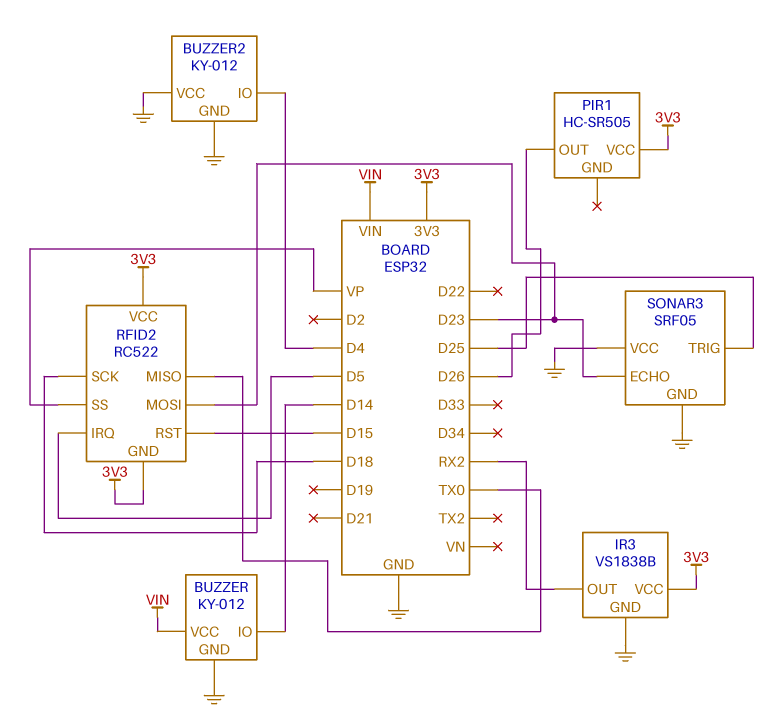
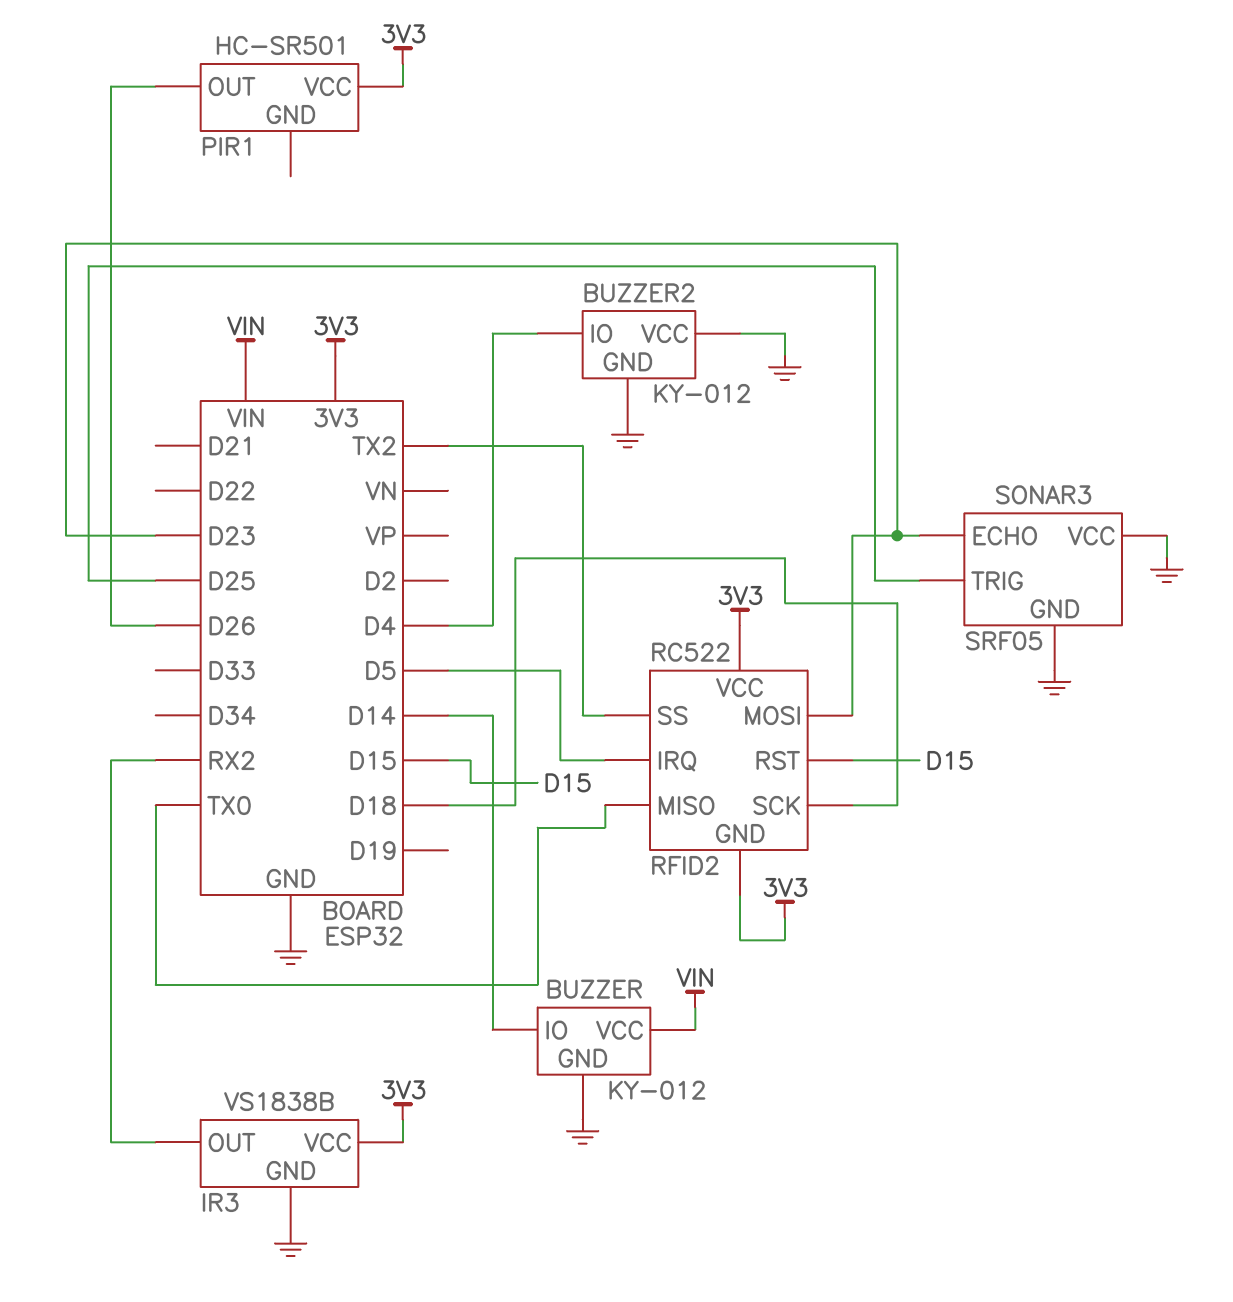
PIR1: HC-SR505 -> HC-SR501
RFID2 pin SS: VP -> TX2

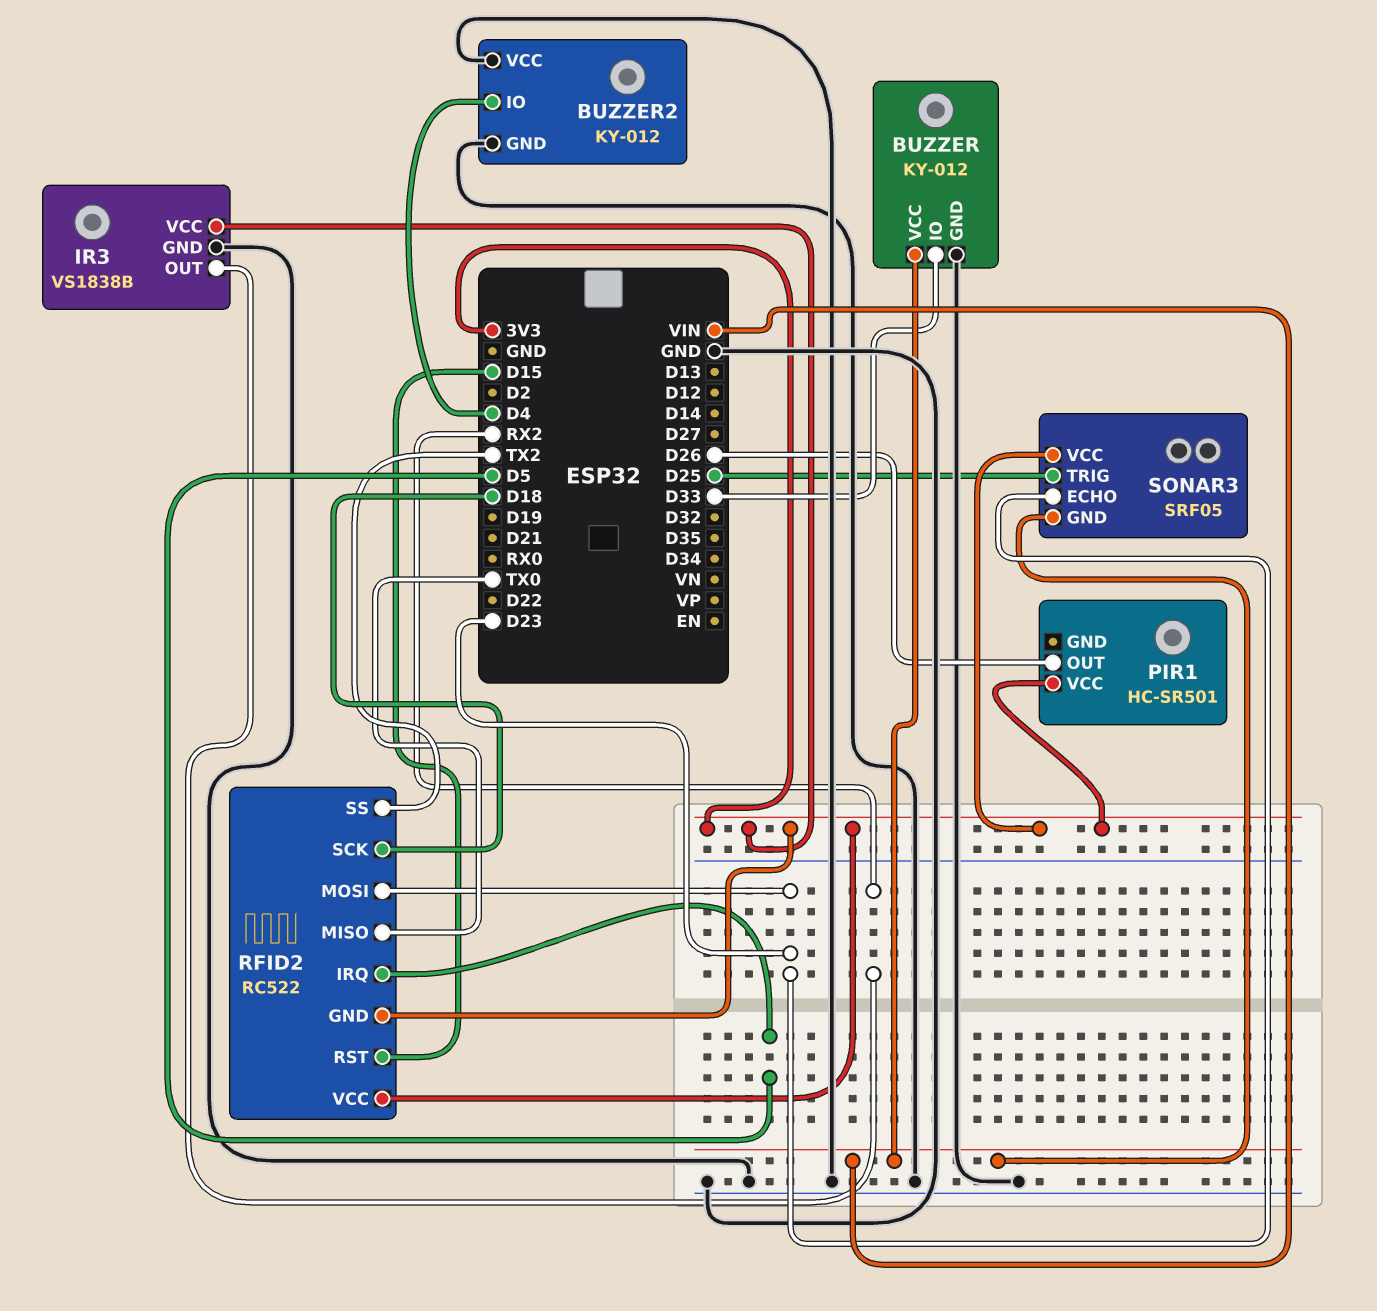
BUZZER pin IO: D14 -> D33
SONAR3 pin GND: GND -> VIN
SONAR3 pin VCC: GND -> 3V3

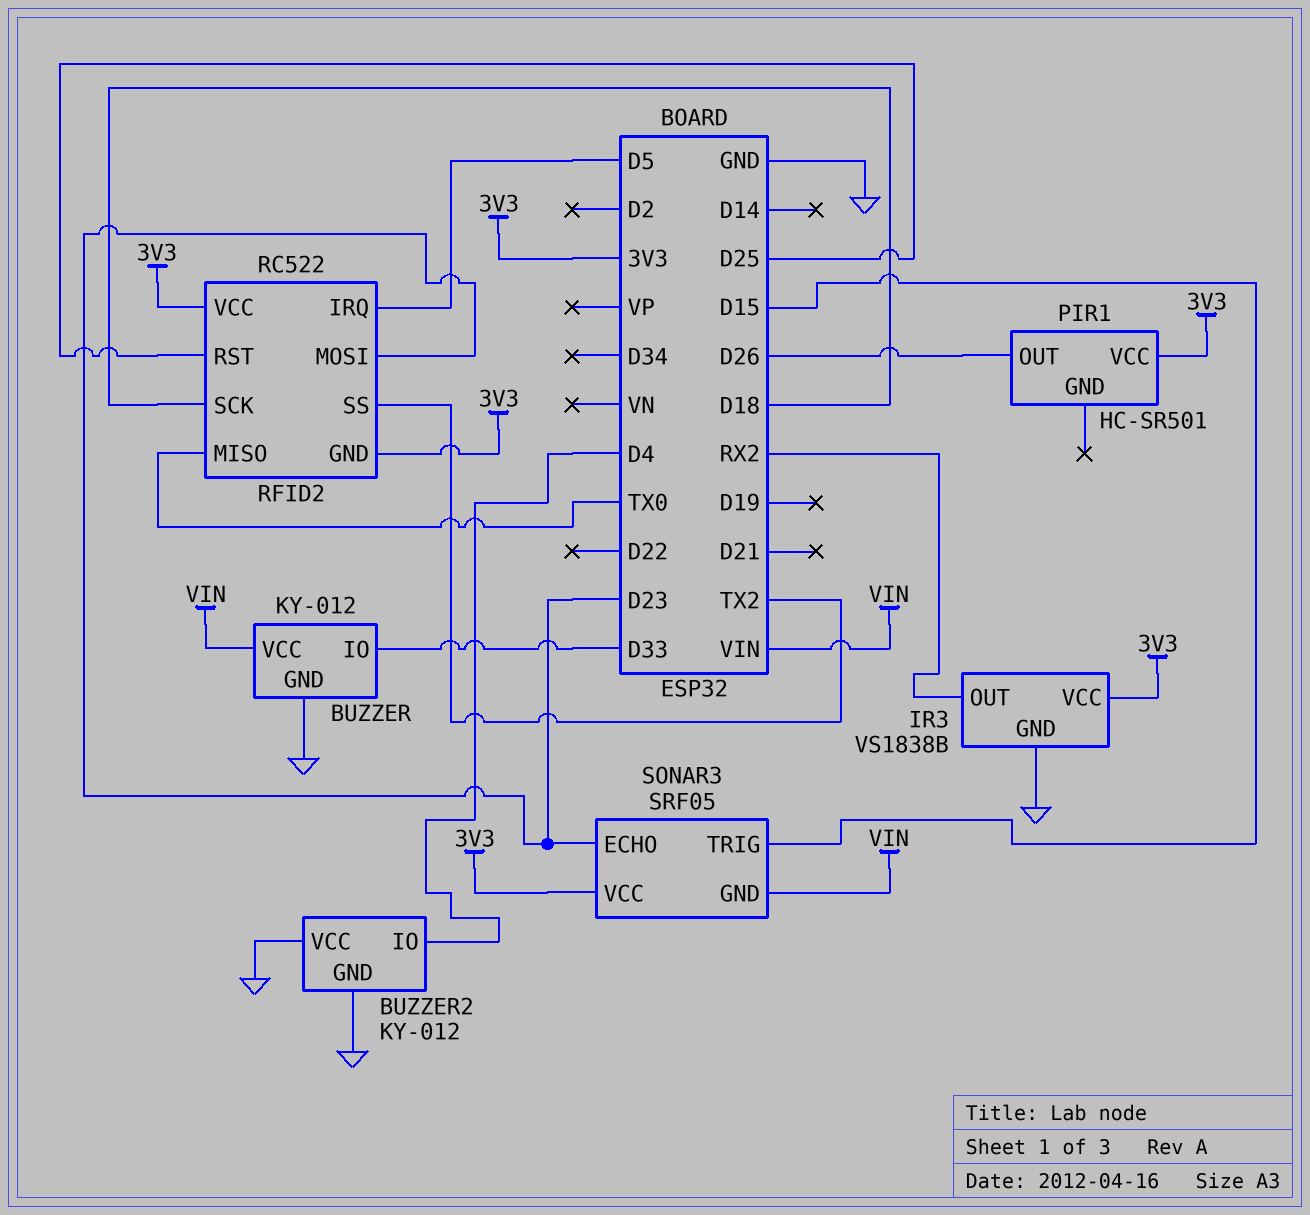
RFID2 pin RST: D15 -> D25
SONAR3 pin TRIG: D25 -> D15

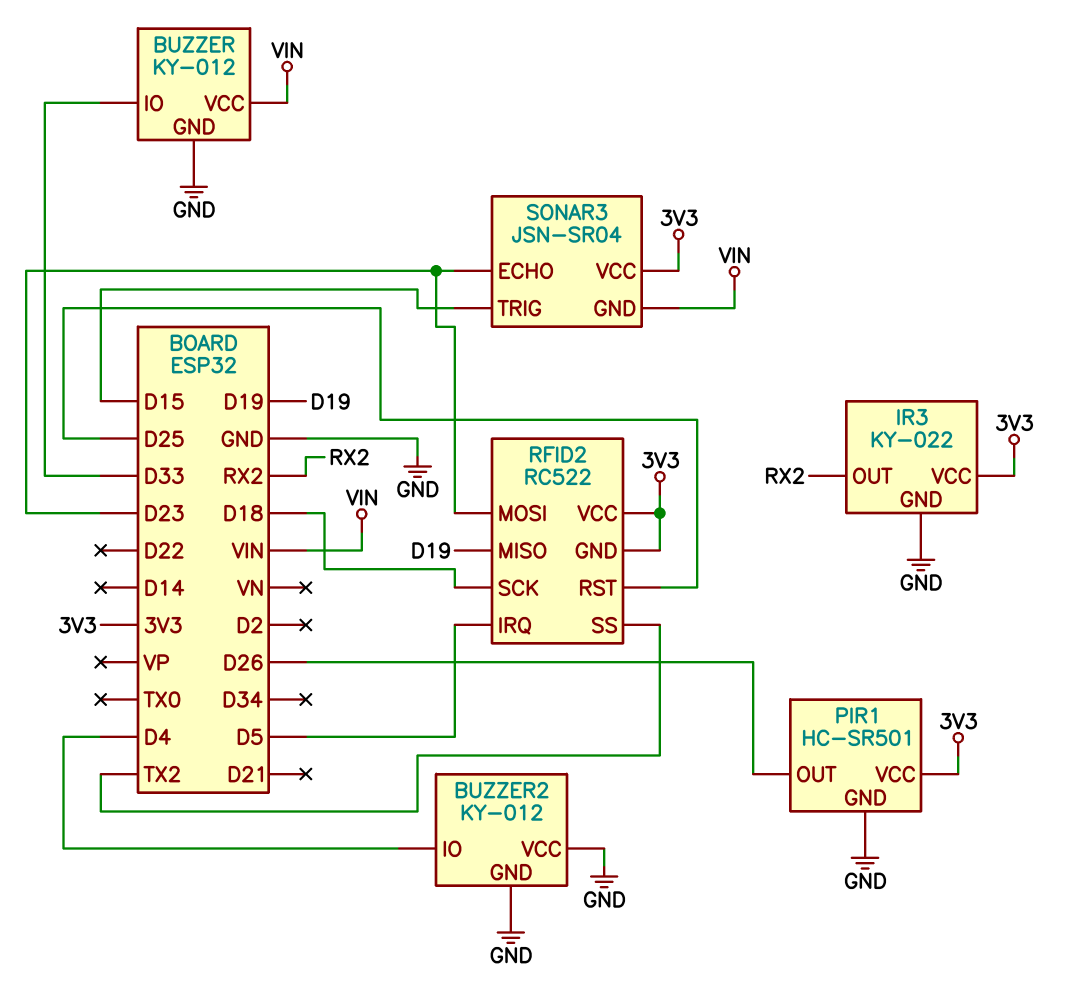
IR3: VS1838B -> KY-022
PIR1 pin GND: none -> GND
RFID2 pin MISO: TX0 -> D19
SONAR3: SRF05 -> JSN-SR04

